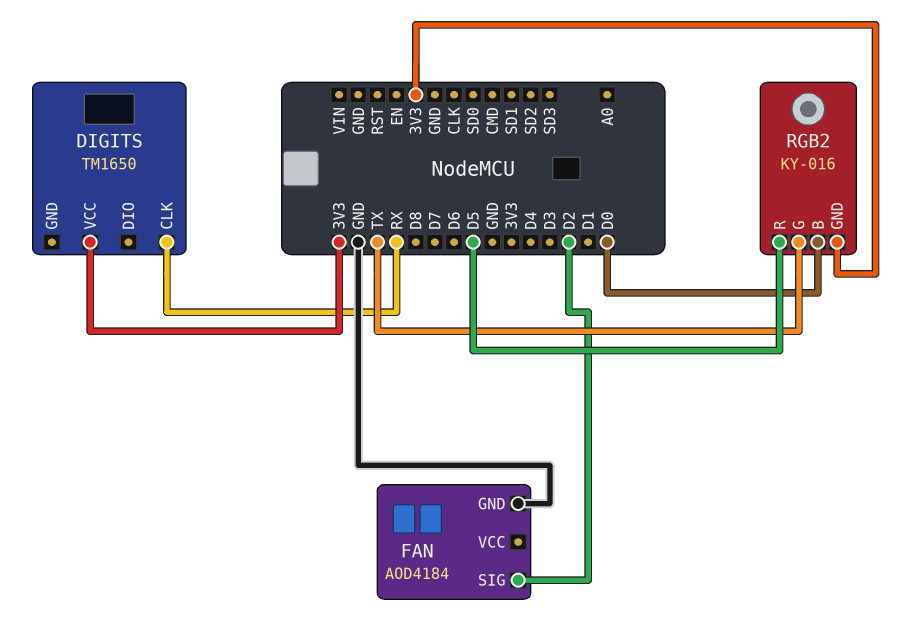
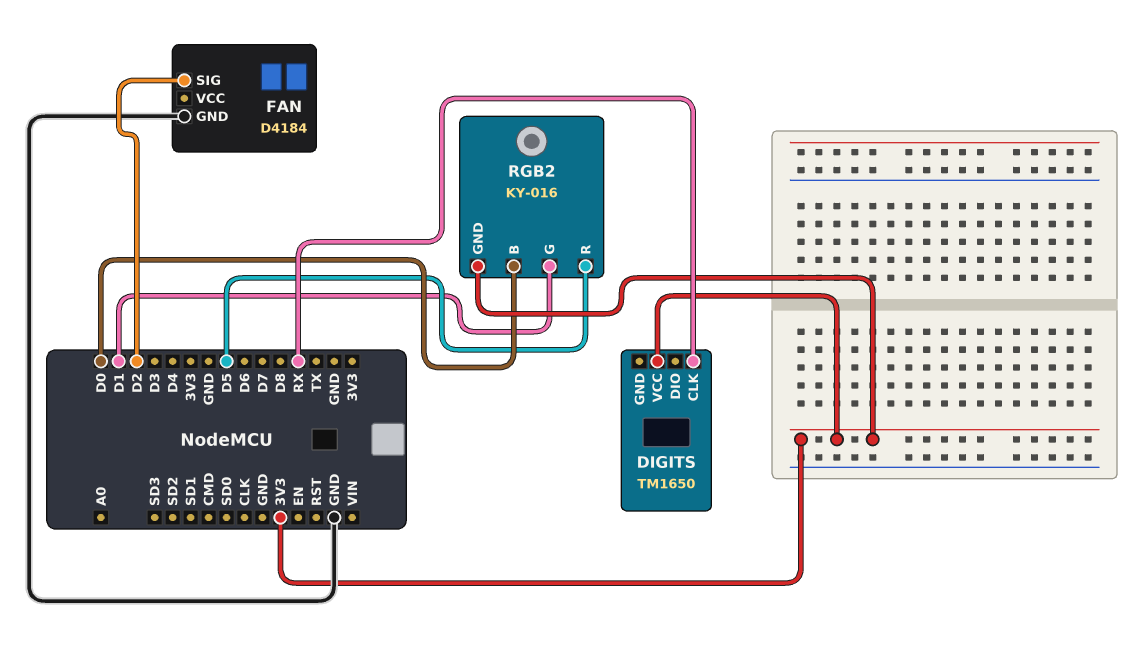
FAN: AOD4184 -> D4184
RGB2 pin G: TX -> D1

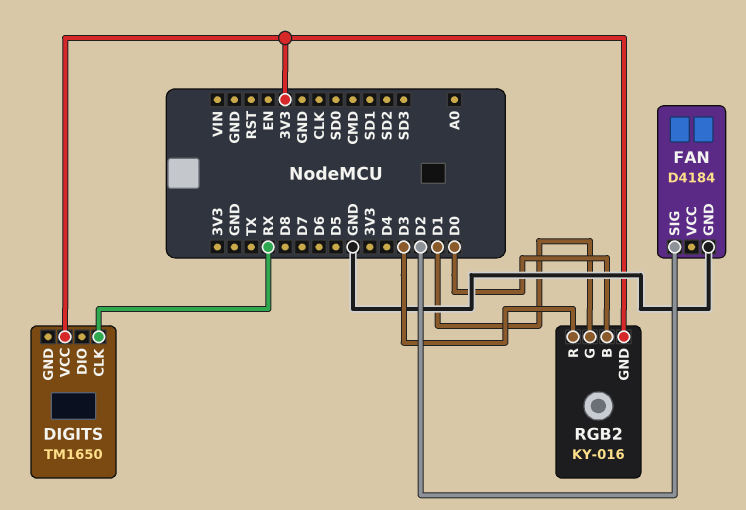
RGB2 pin R: D5 -> D3

